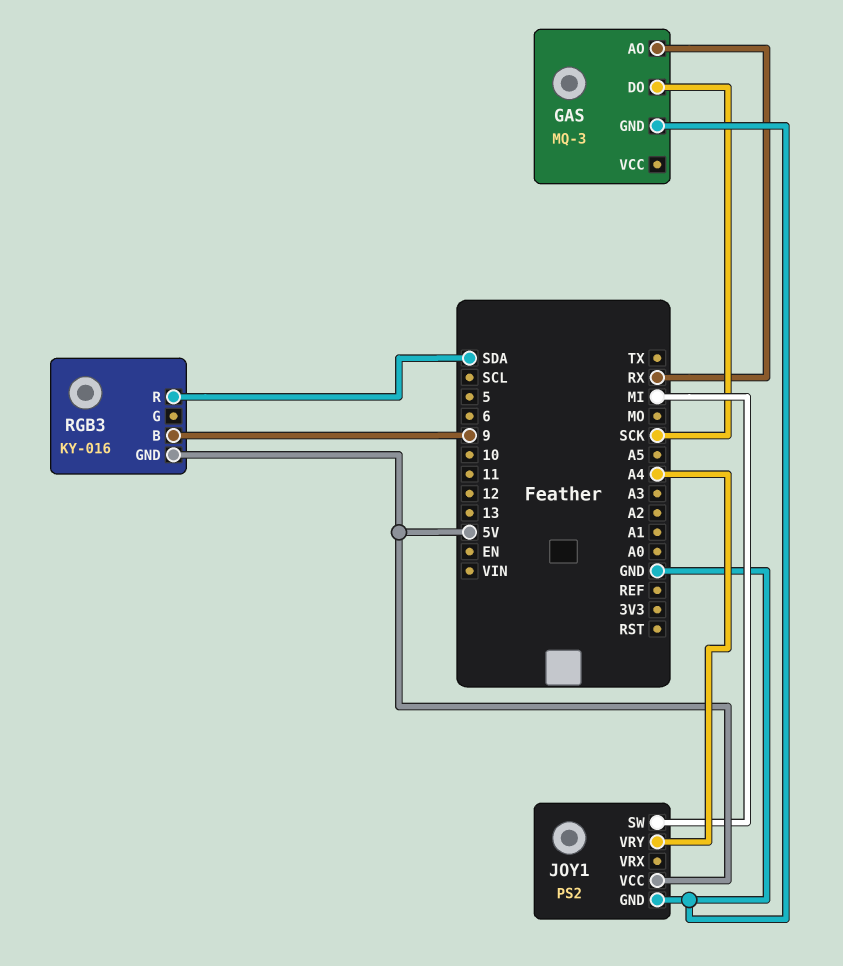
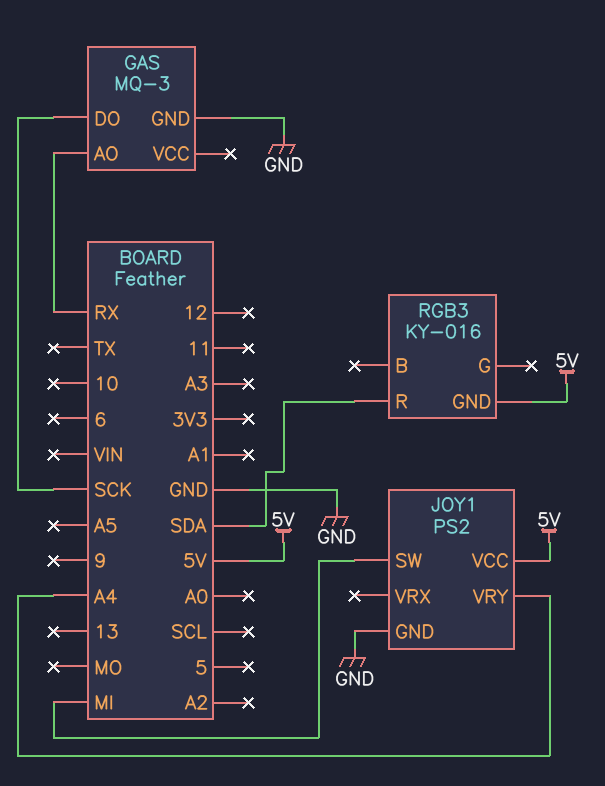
RGB3 pin B: 9 -> none

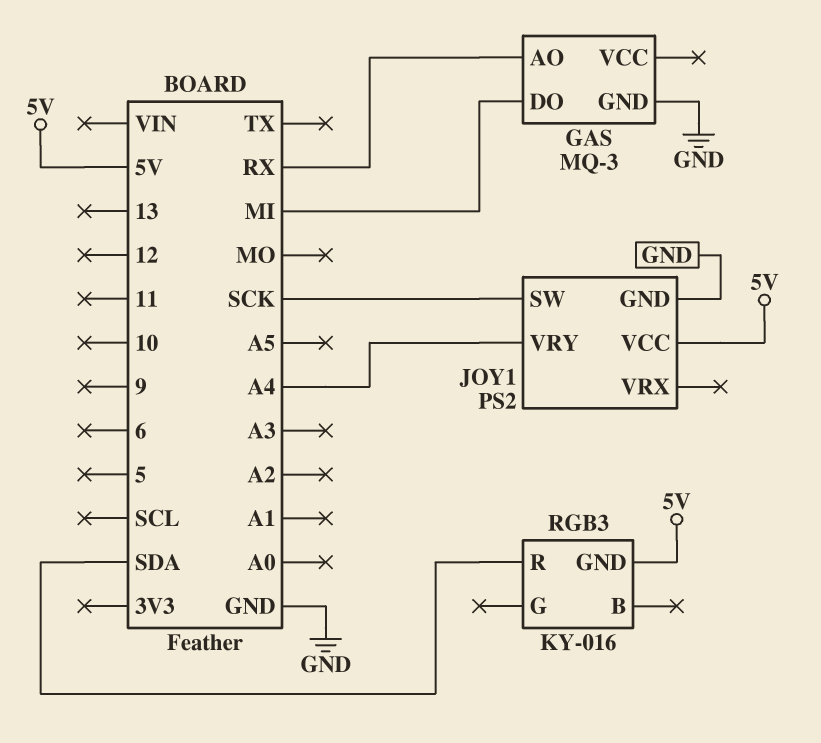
GAS pin DO: SCK -> MI
JOY1 pin SW: MI -> SCK

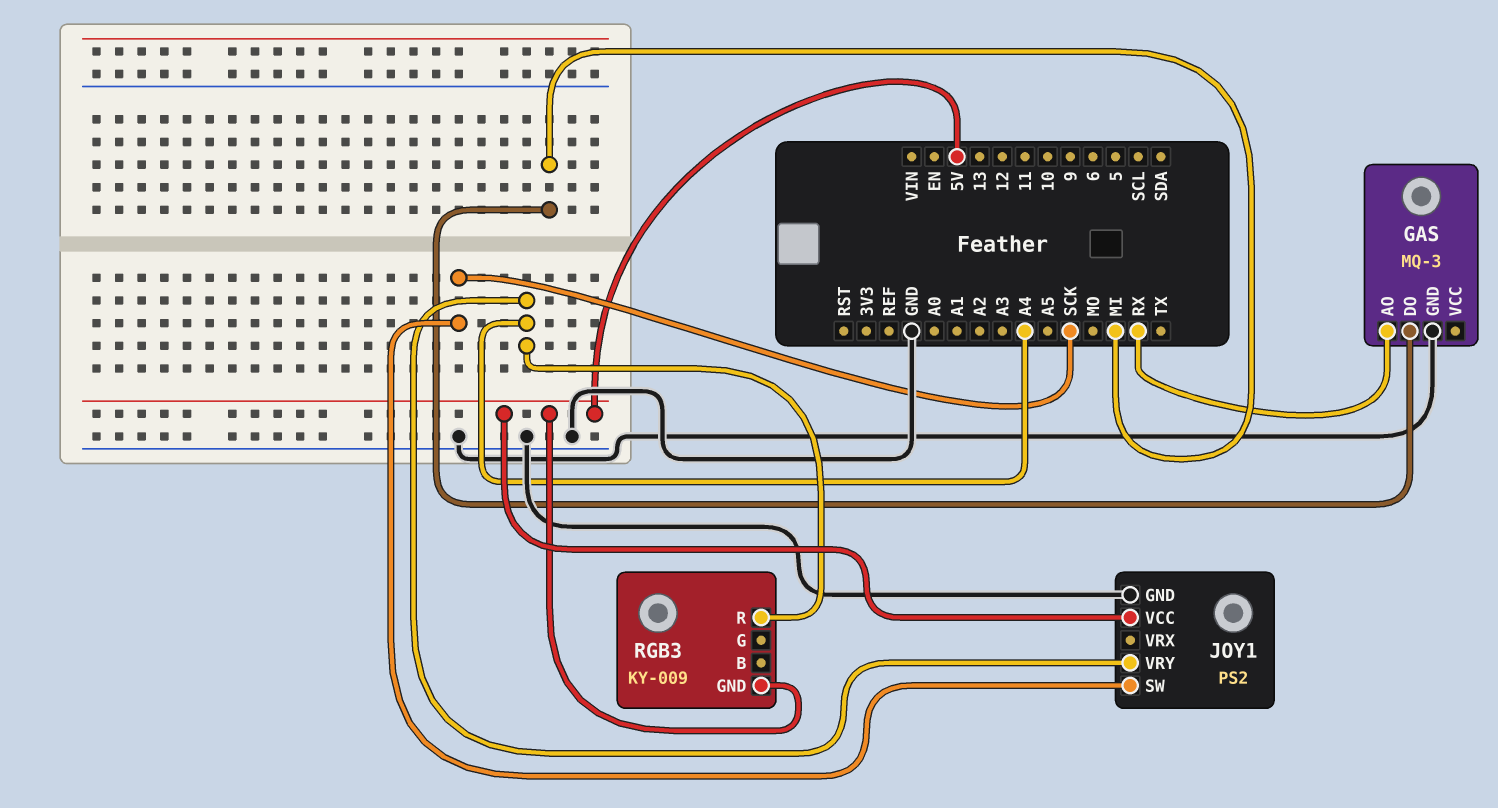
RGB3: KY-016 -> KY-009
RGB3 pin R: SDA -> A4

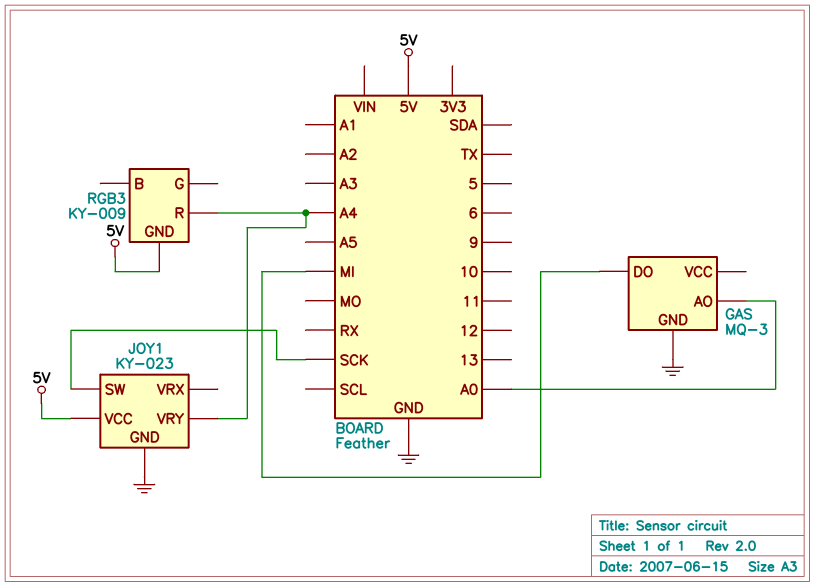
GAS pin AO: RX -> A0
JOY1: PS2 -> KY-023

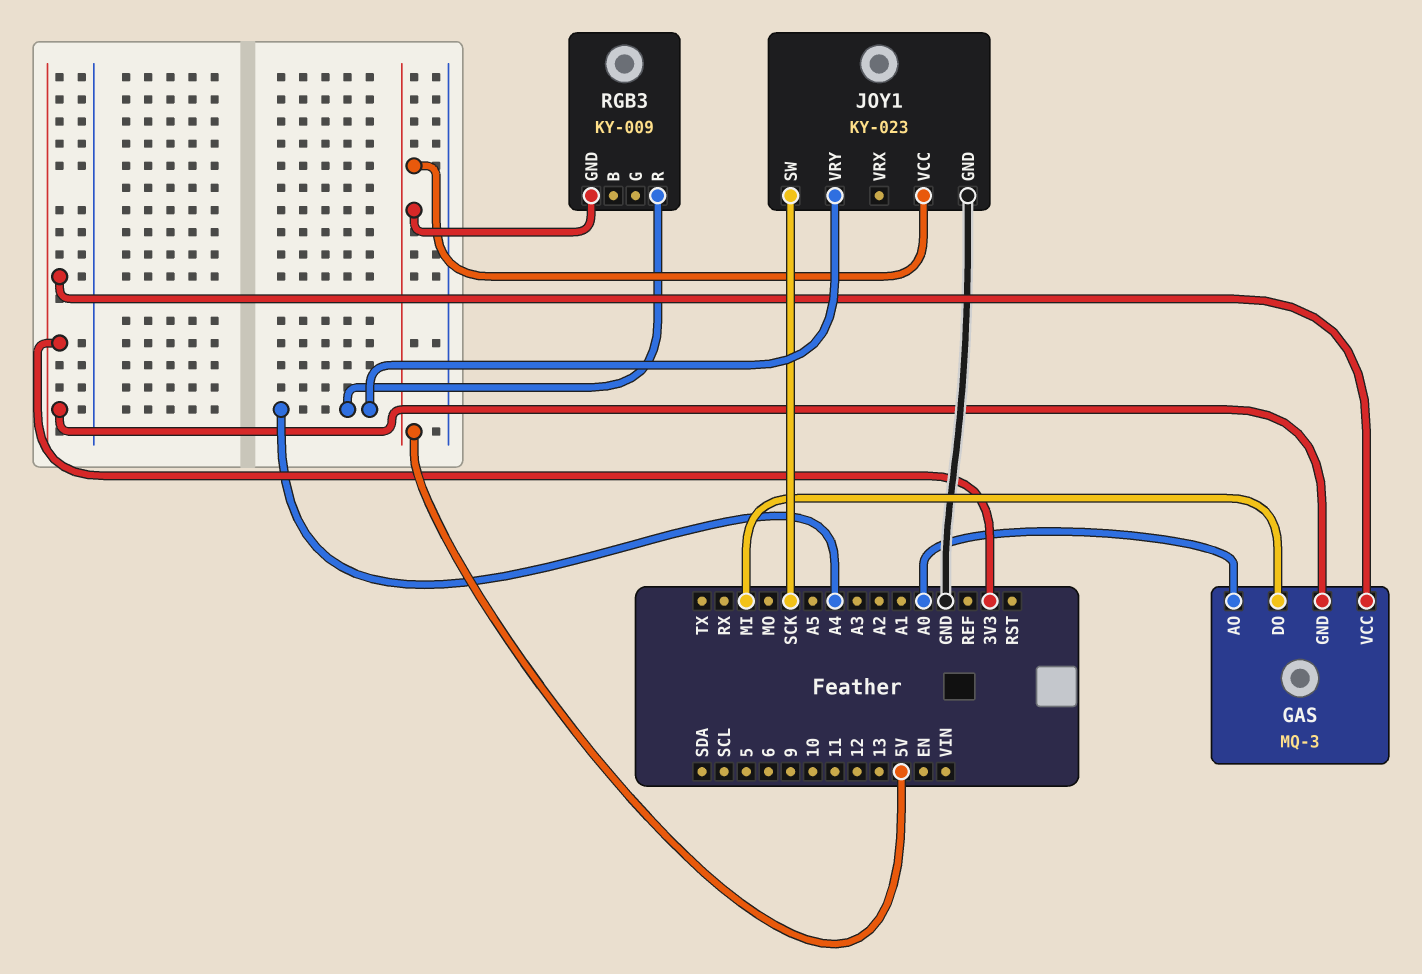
GAS pin GND: GND -> 3V3
GAS pin VCC: none -> 3V3

